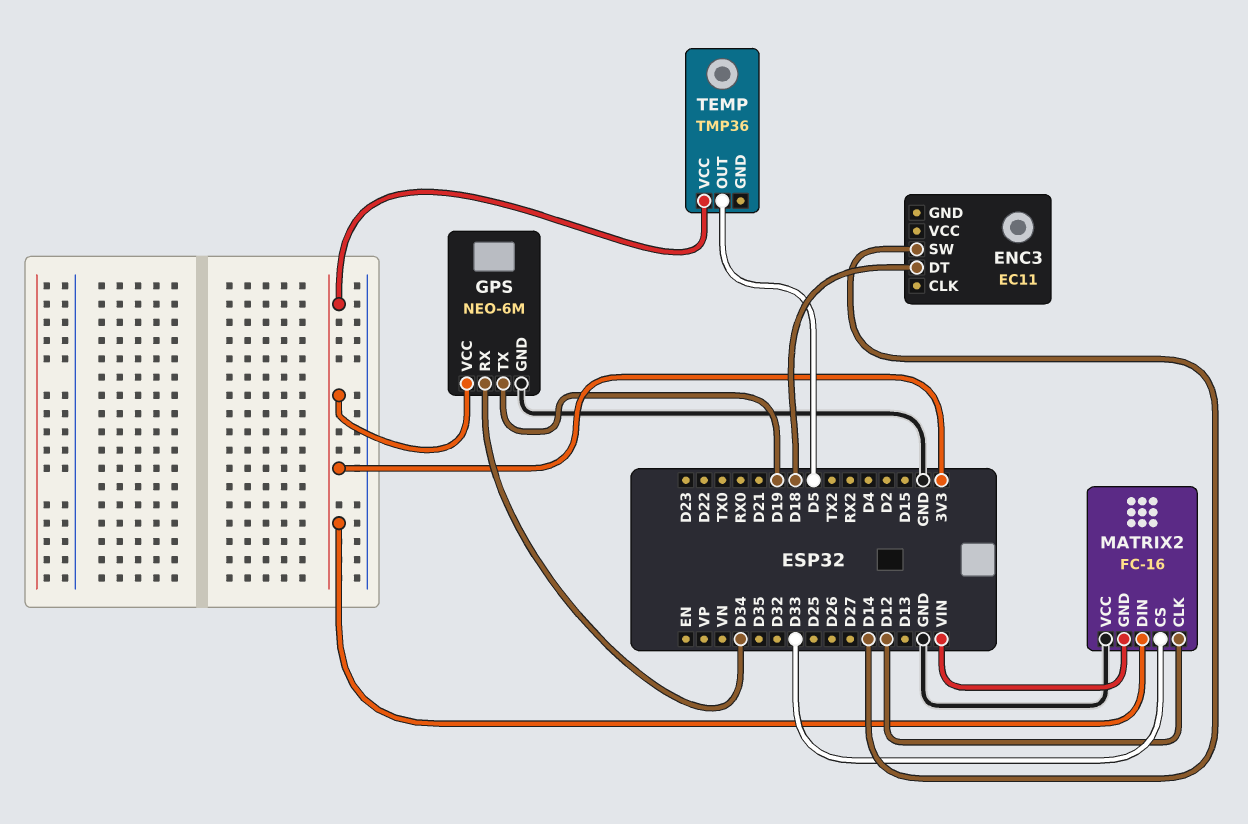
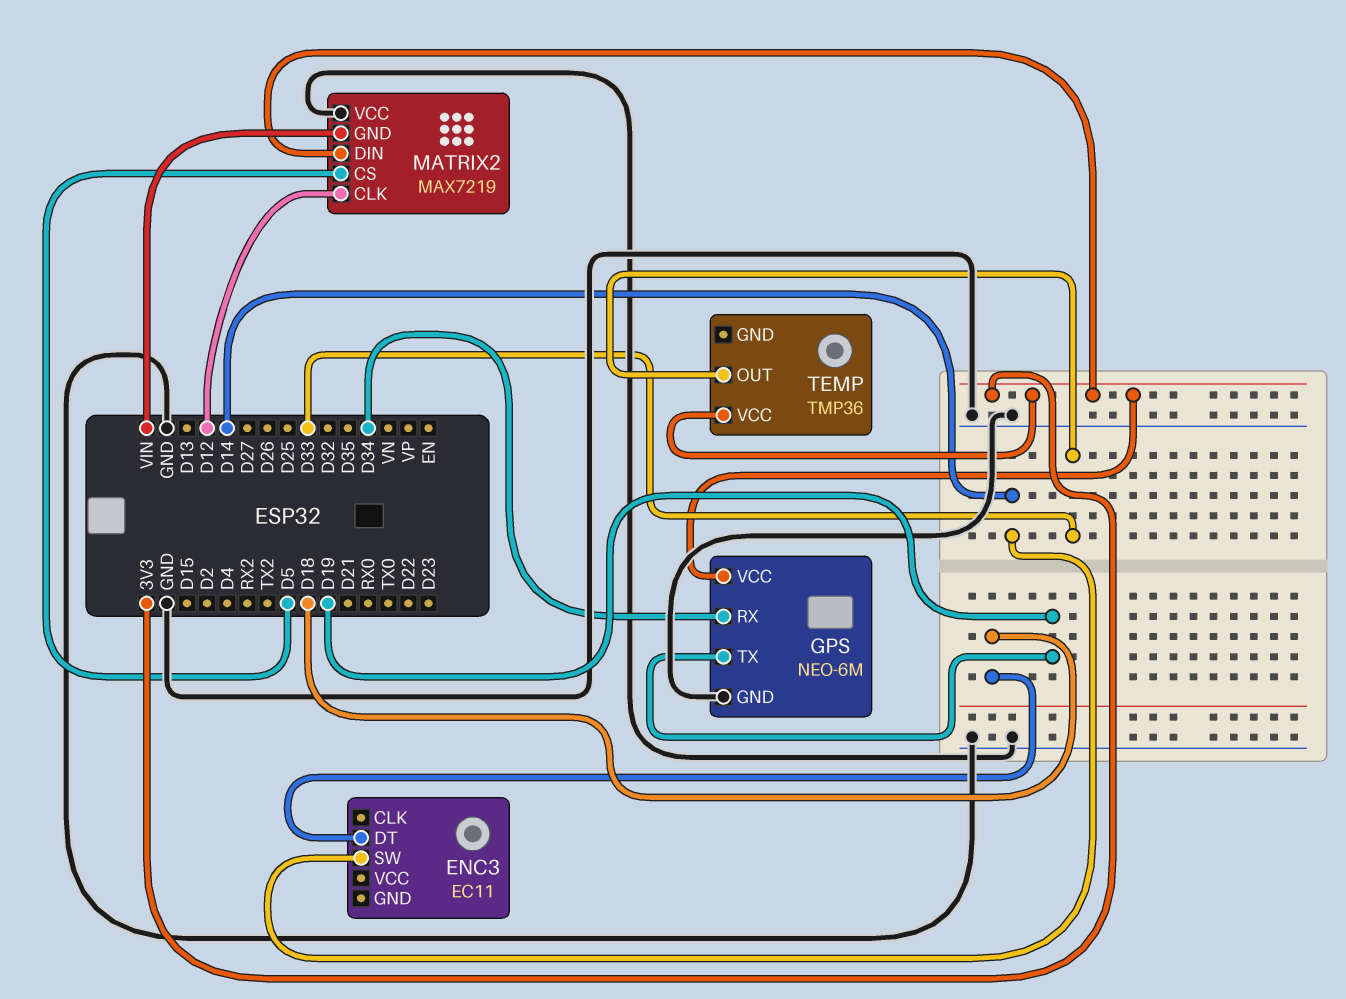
MATRIX2: FC-16 -> MAX7219
MATRIX2 pin CS: D33 -> D5
TEMP pin OUT: D5 -> D33

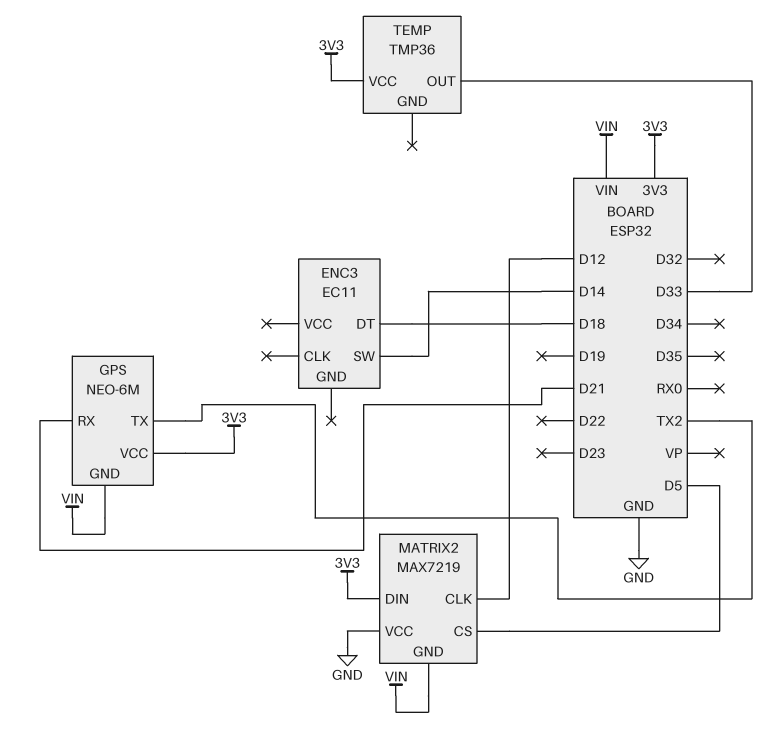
GPS pin GND: GND -> VIN
GPS pin RX: D34 -> D21
GPS pin TX: D19 -> TX2

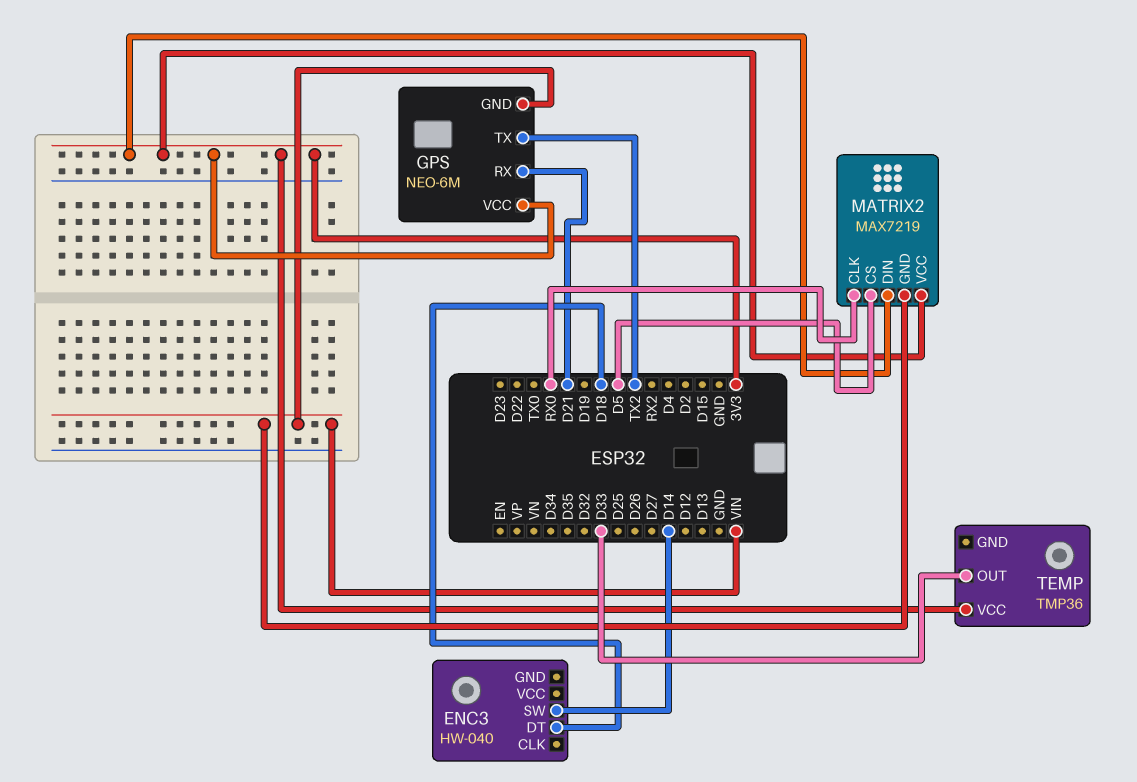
ENC3: EC11 -> HW-040
MATRIX2 pin CLK: D12 -> RX0
MATRIX2 pin VCC: GND -> 3V3

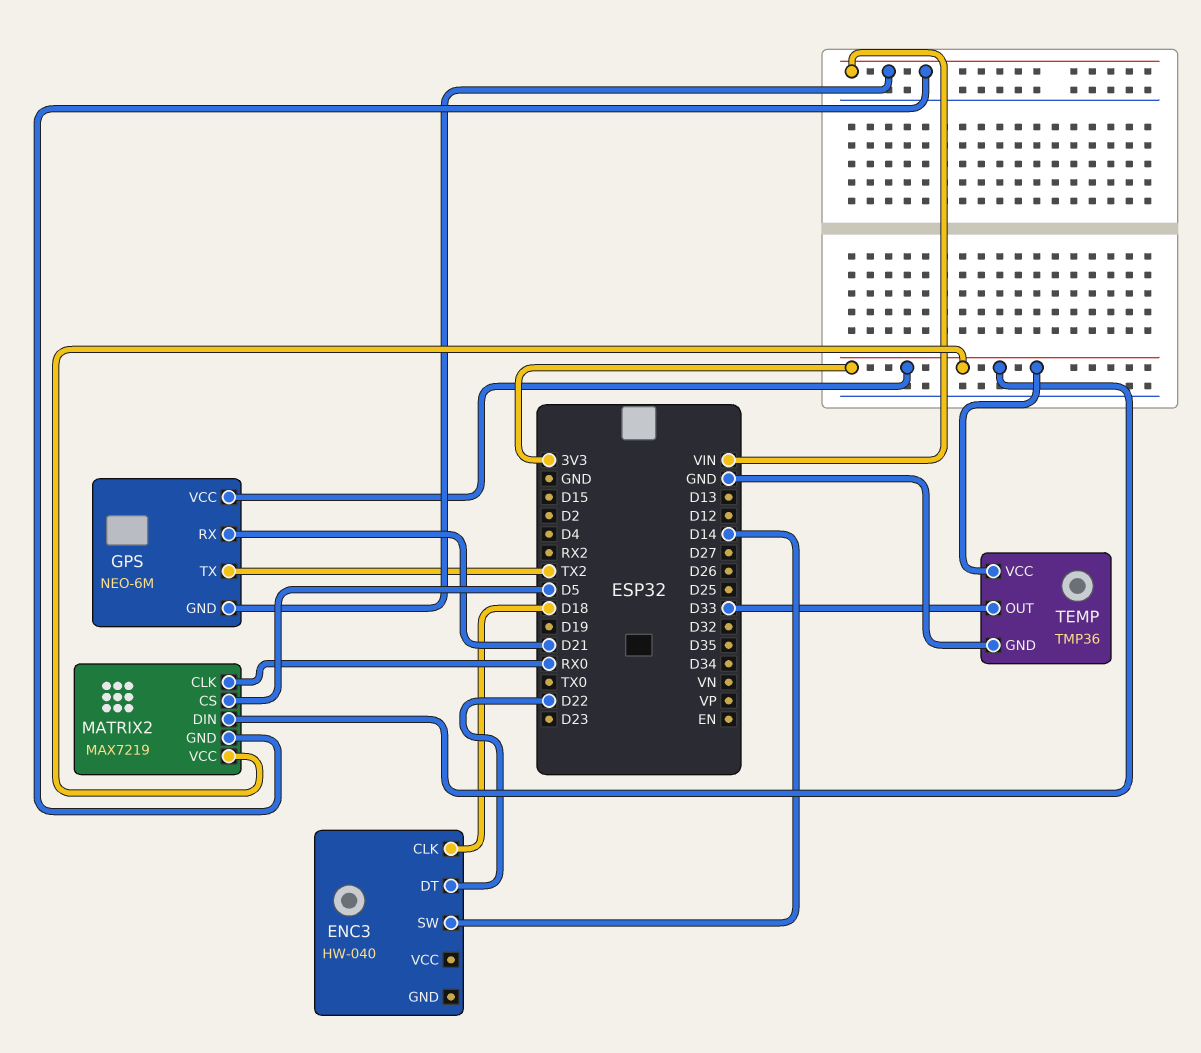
ENC3 pin CLK: none -> D18
ENC3 pin DT: D18 -> D22
TEMP pin GND: none -> GND

